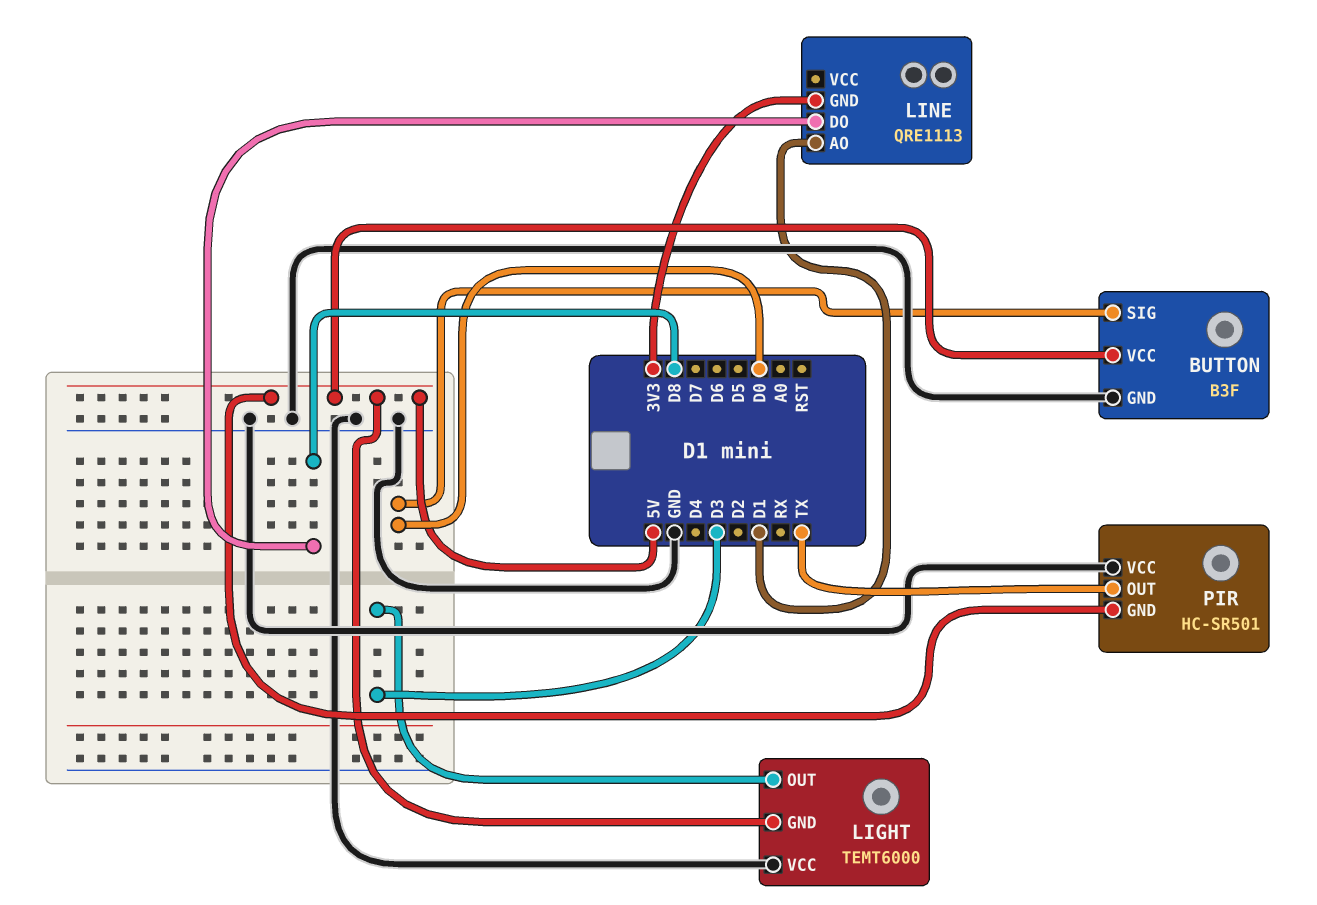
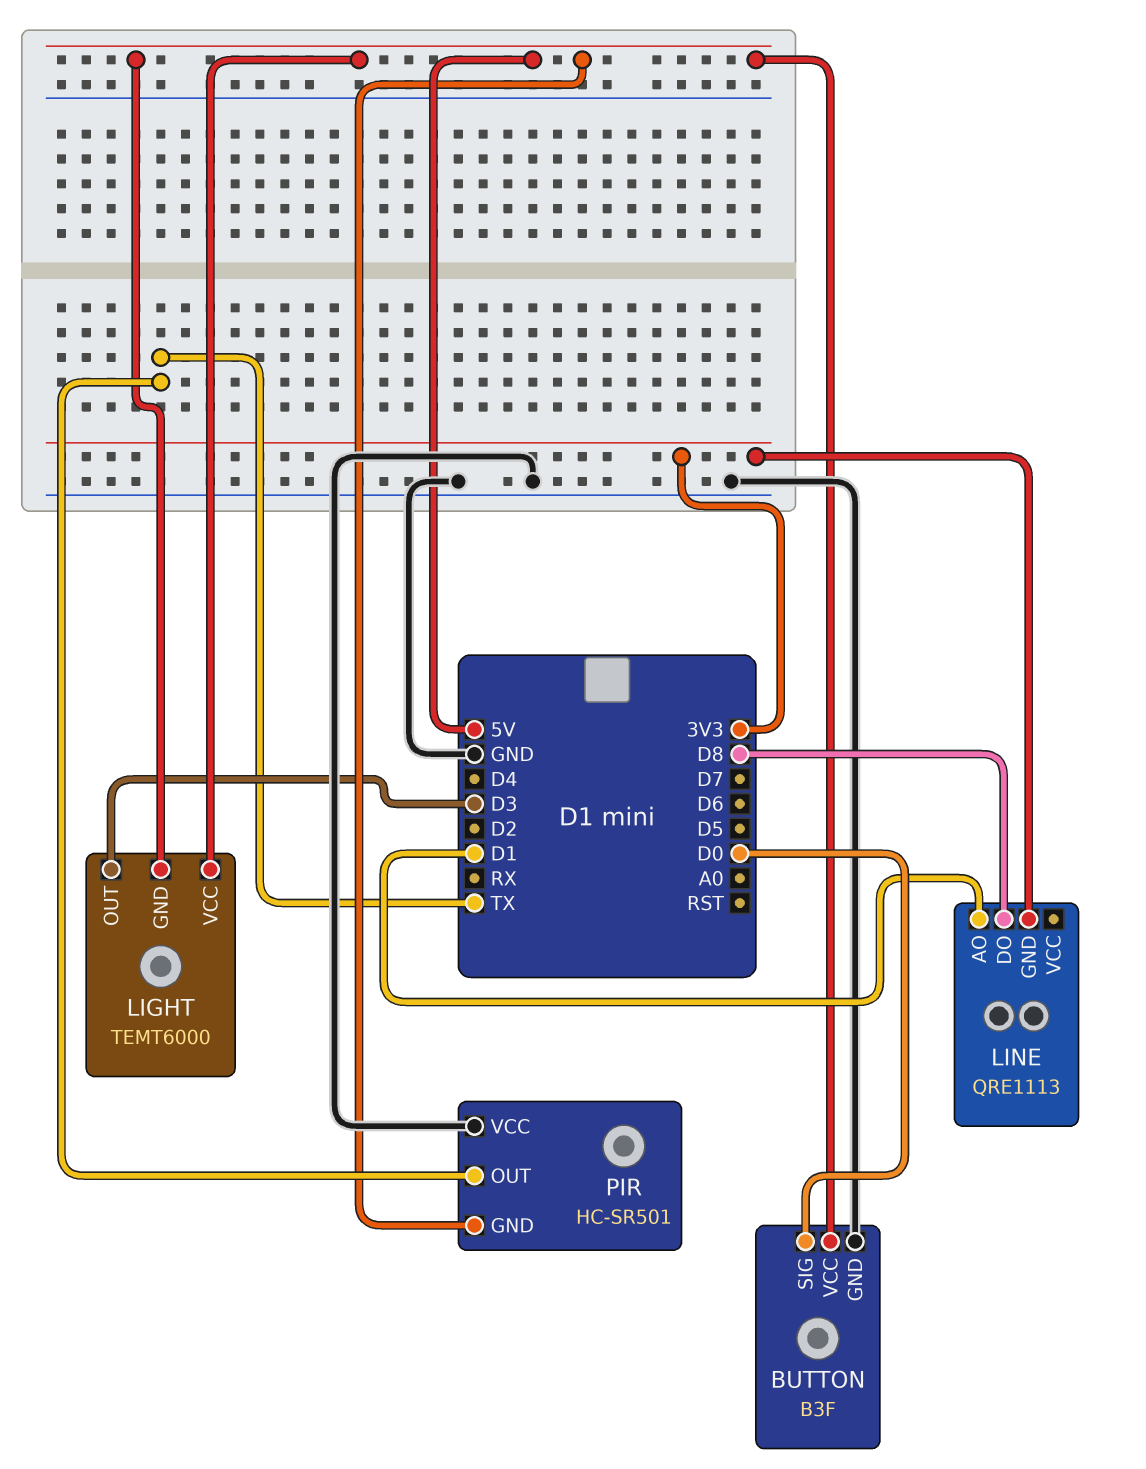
LIGHT pin VCC: GND -> 5V

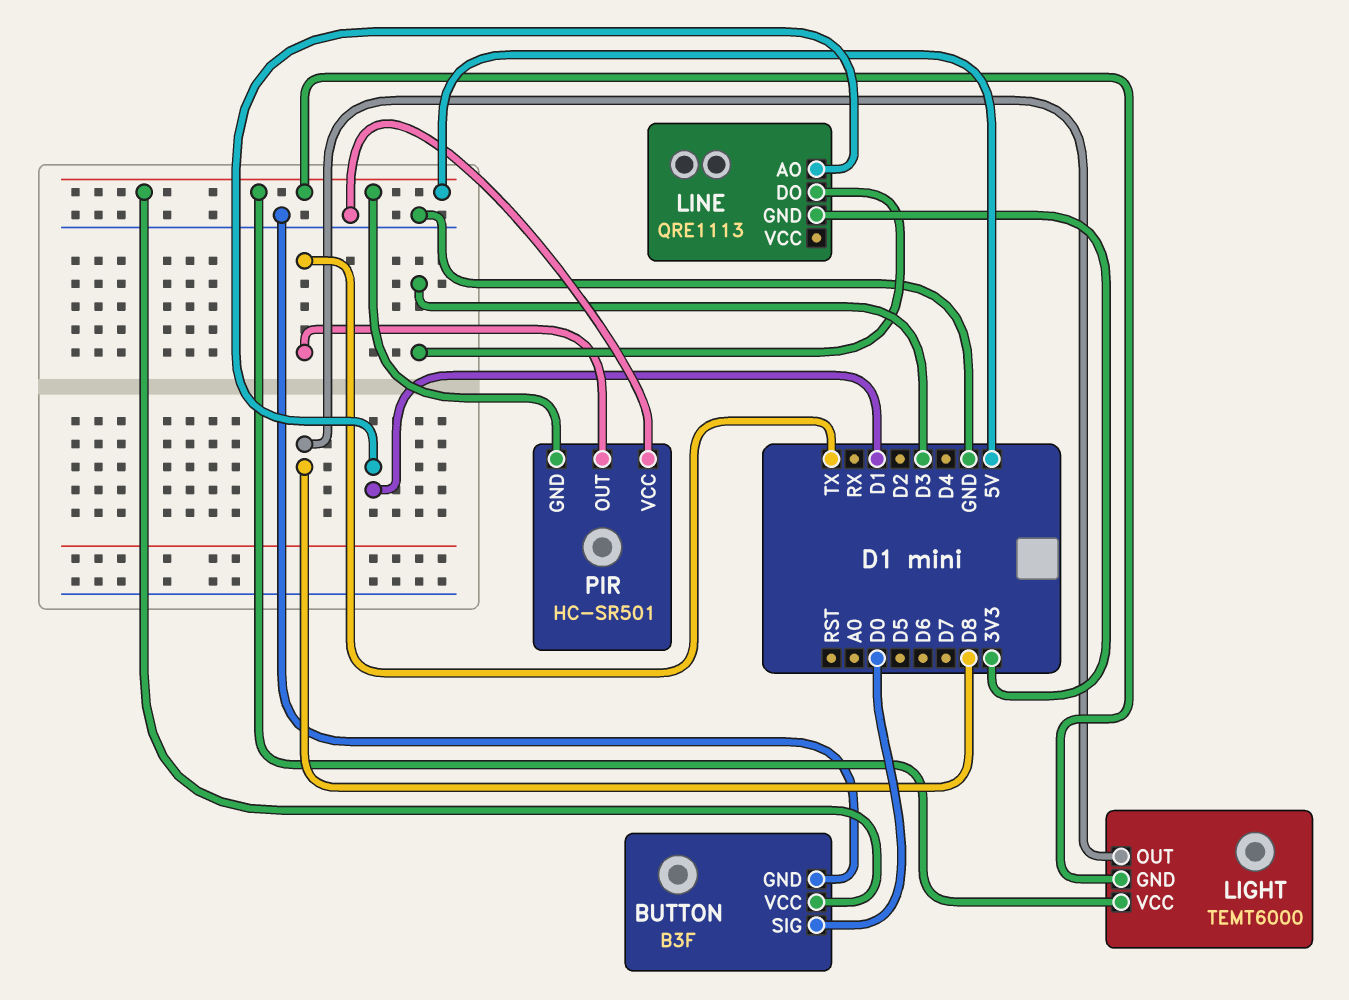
LIGHT pin OUT: D3 -> D8
LINE pin DO: D8 -> D3

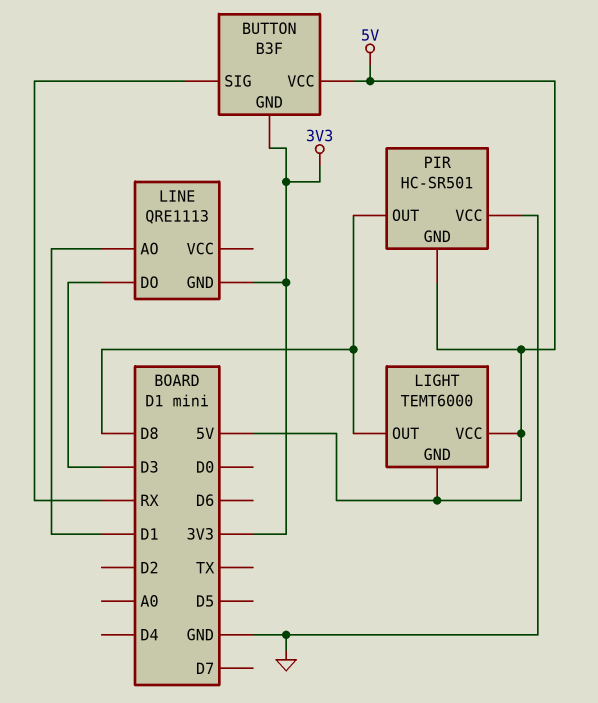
BUTTON pin GND: GND -> 3V3
BUTTON pin SIG: D0 -> RX
PIR pin OUT: TX -> D8

